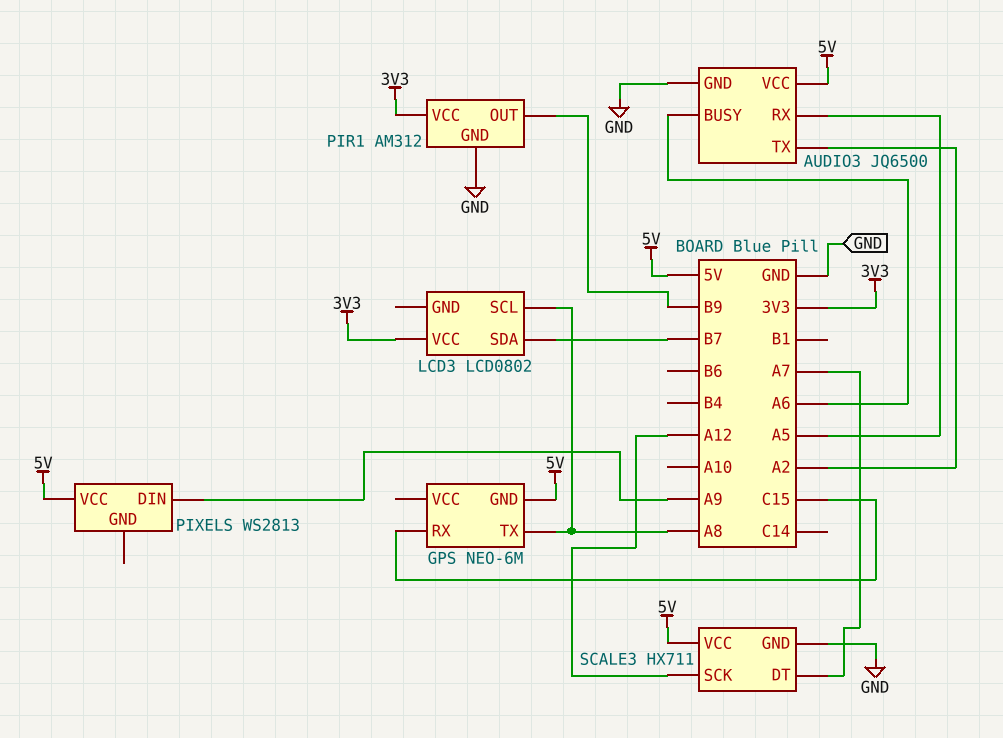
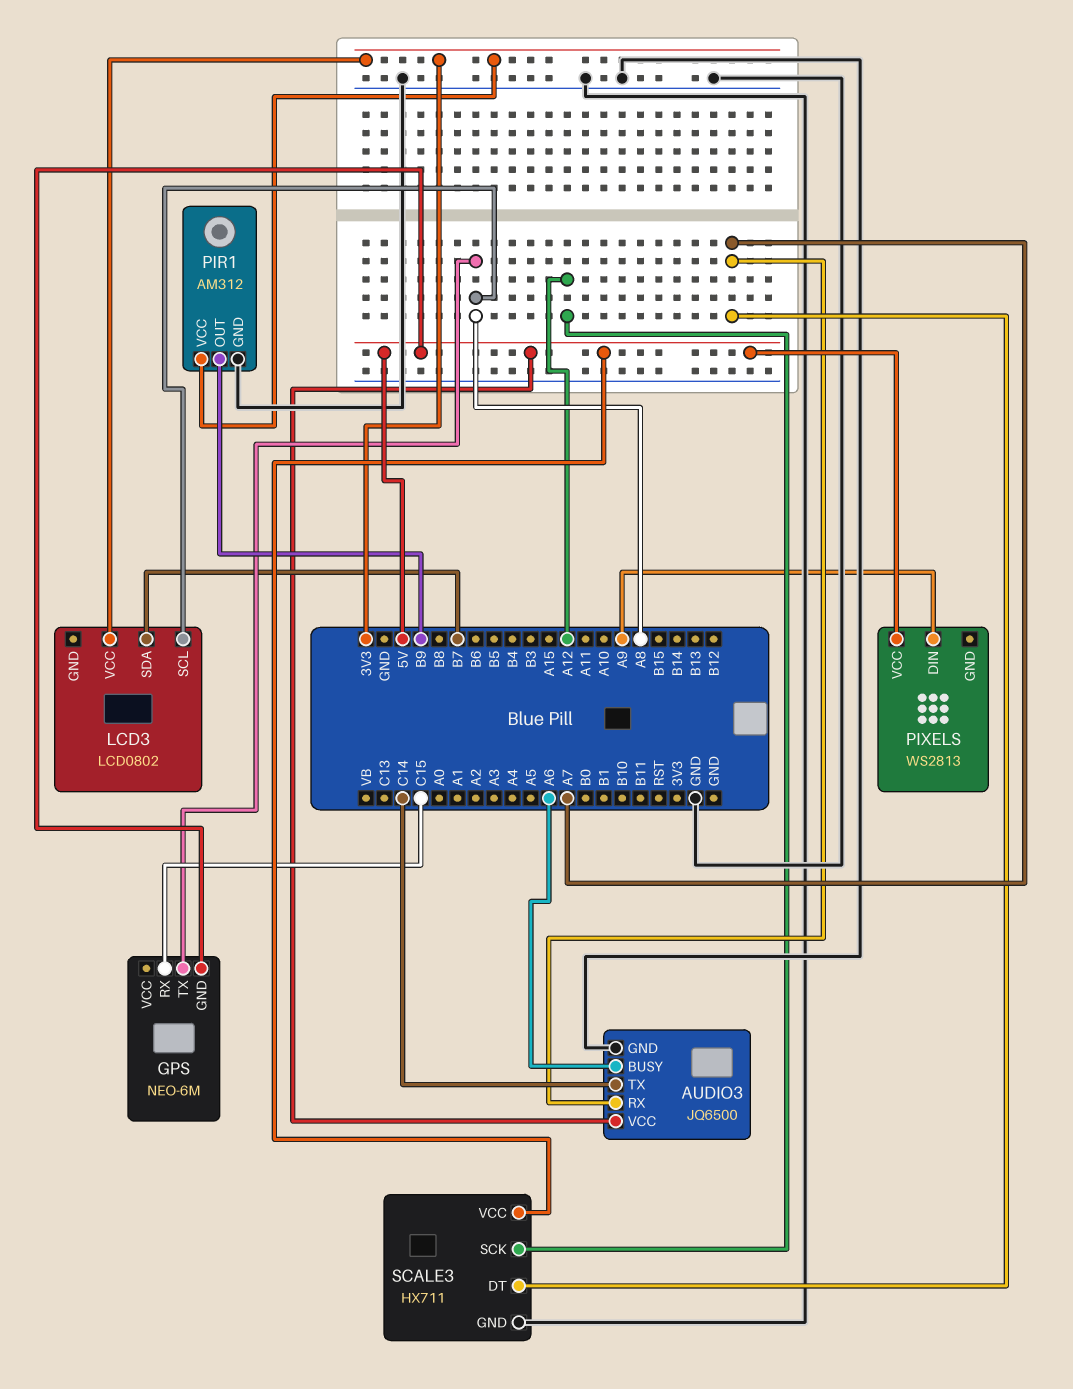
AUDIO3 pin RX: A5 -> A7
AUDIO3 pin TX: A2 -> C14

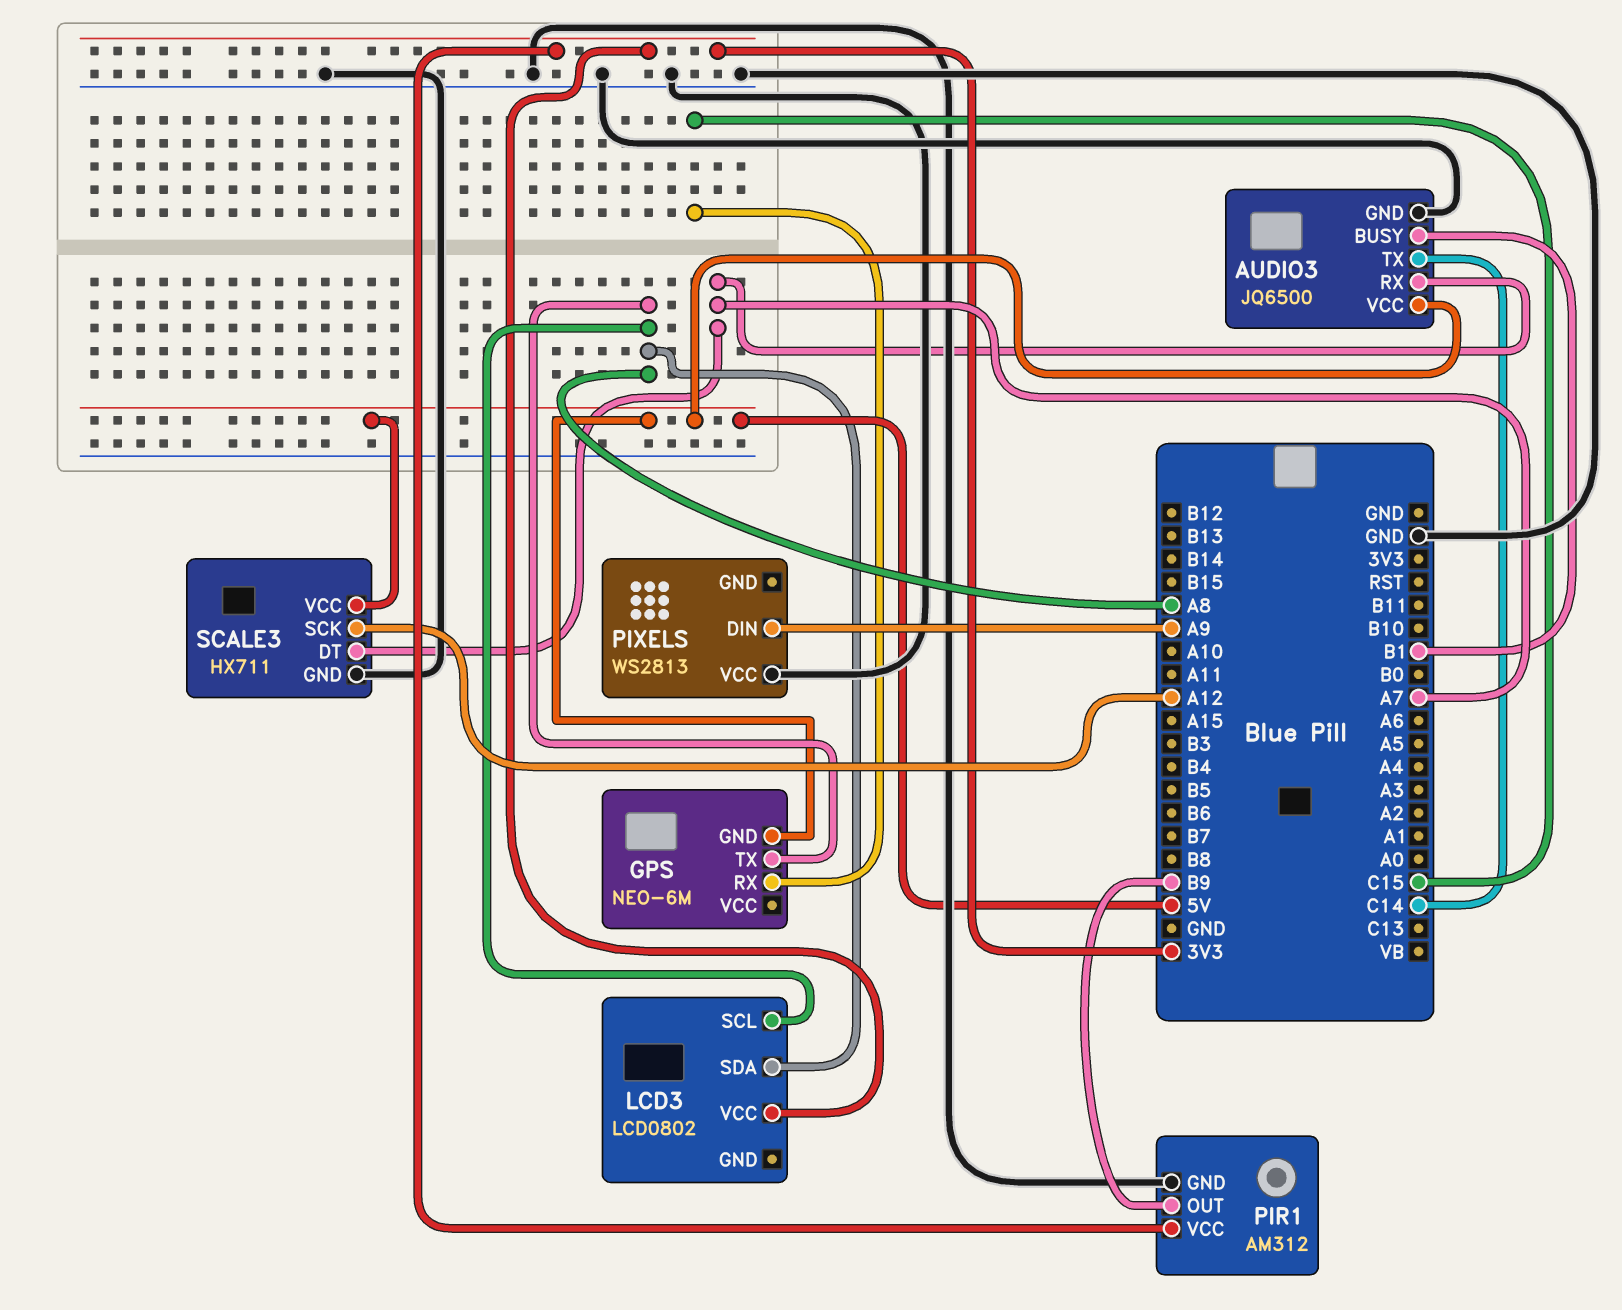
AUDIO3 pin BUSY: A6 -> B1
LCD3 pin SDA: B7 -> A8
PIXELS pin VCC: 5V -> GND

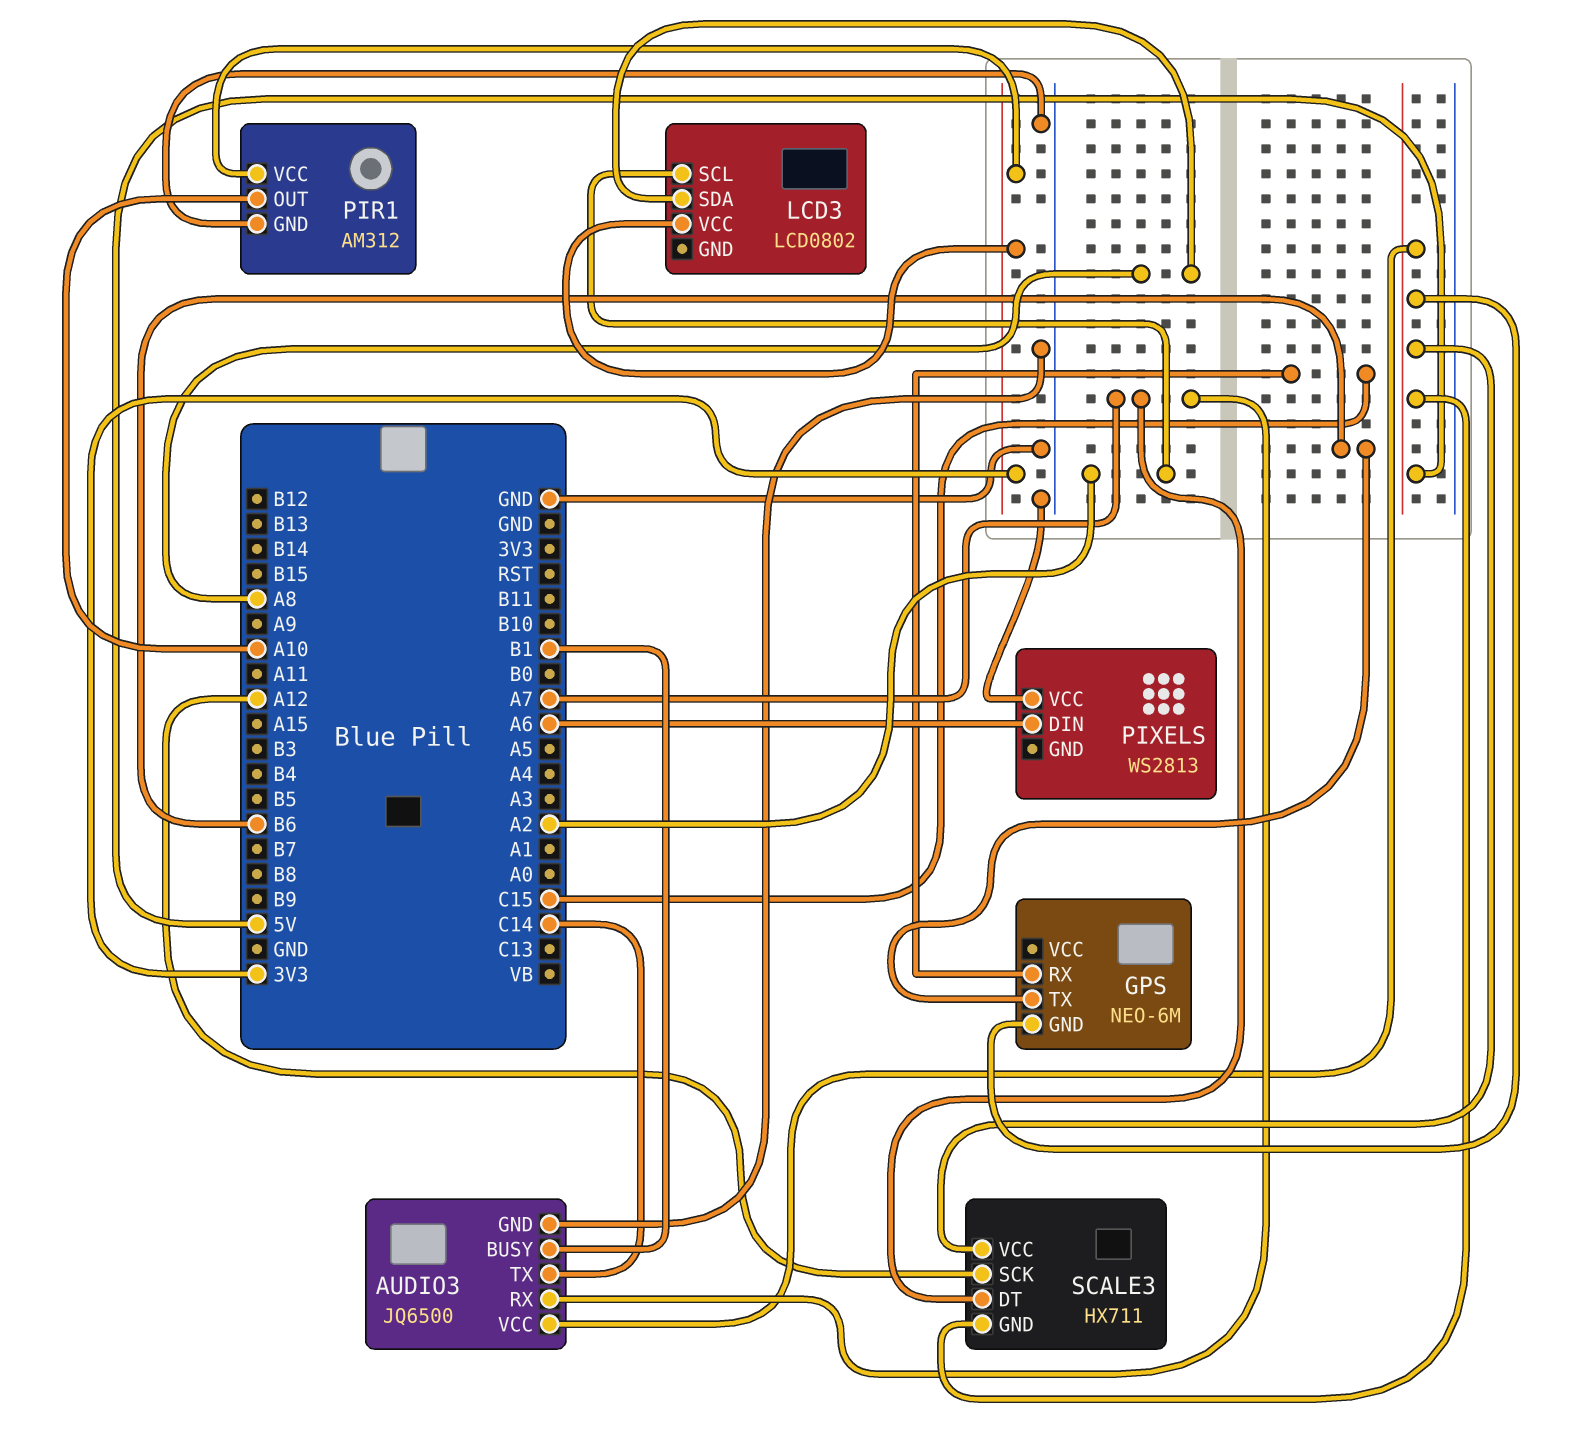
GPS pin TX: A8 -> B6
LCD3 pin SCL: A8 -> A2
PIR1 pin OUT: B9 -> A10
PIXELS pin DIN: A9 -> A6
SCALE3 pin GND: GND -> 5V

